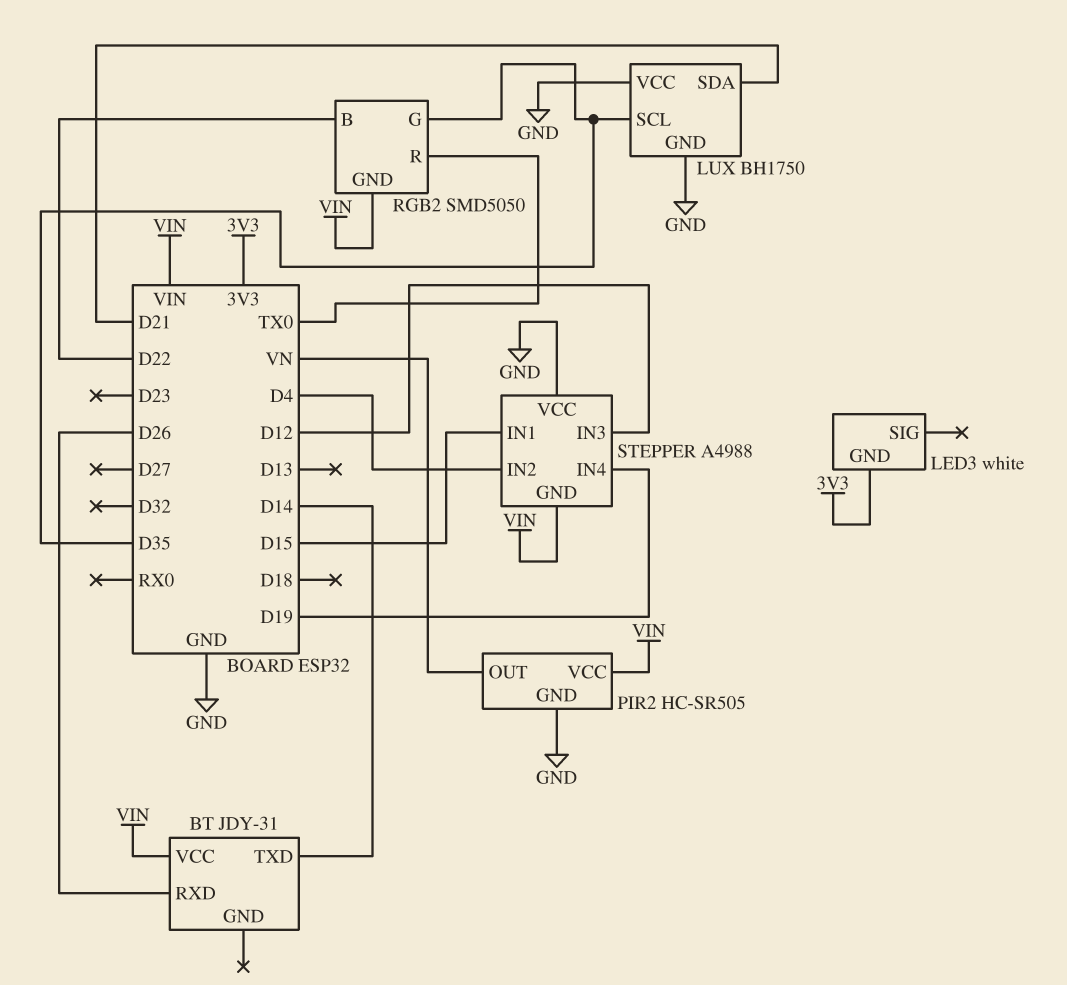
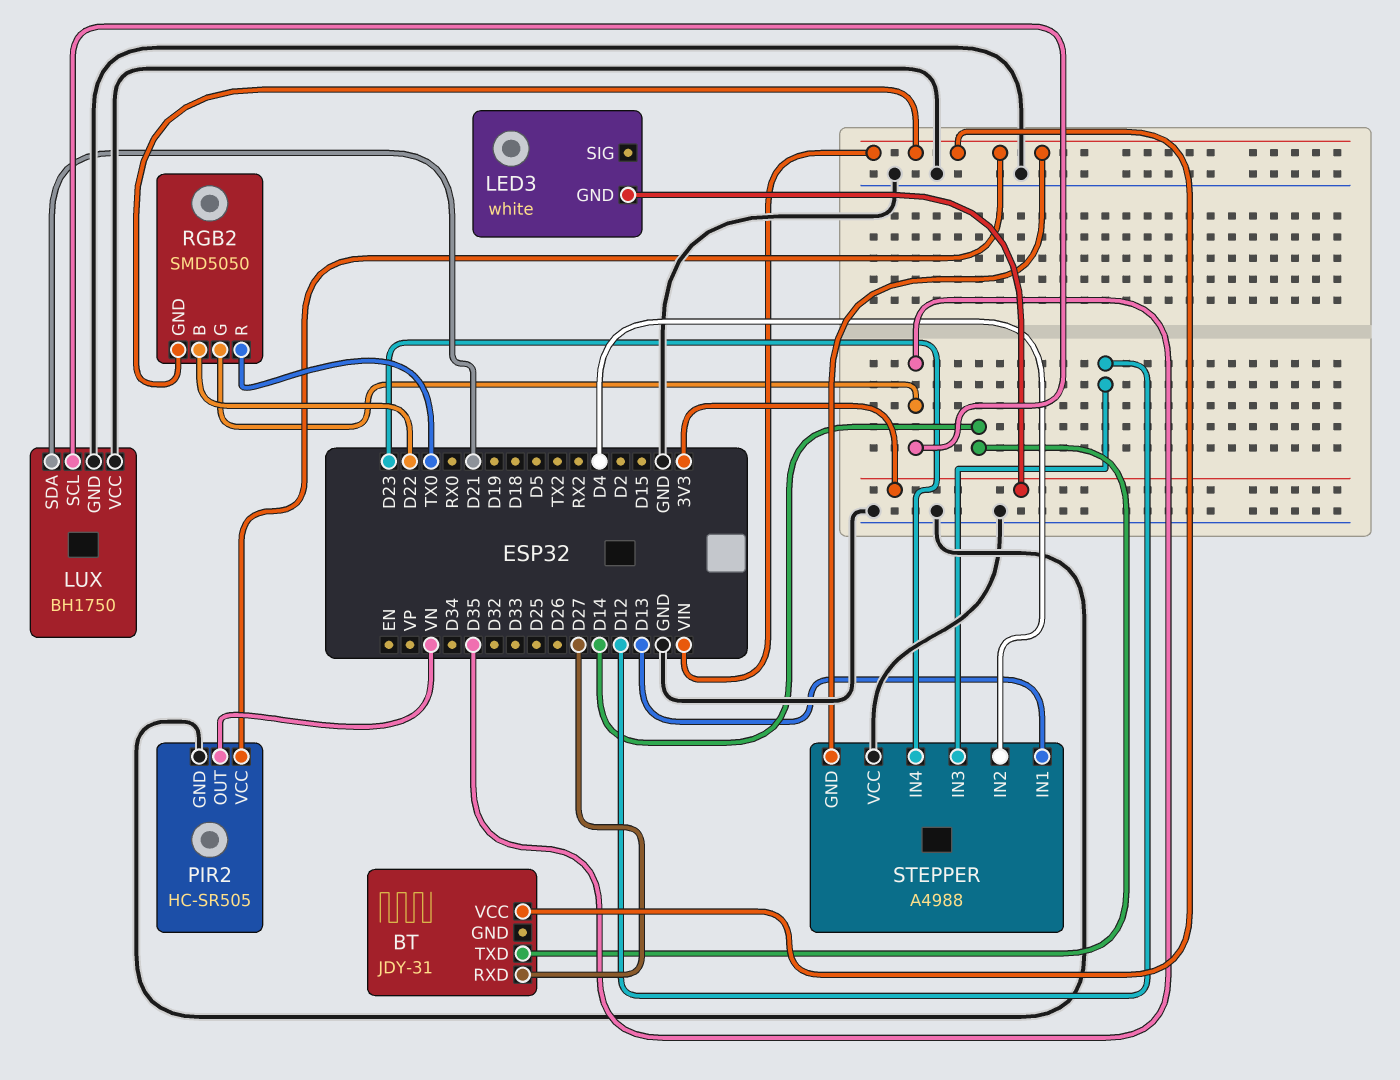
BT pin RXD: D26 -> D27
STEPPER pin IN1: D15 -> D13
STEPPER pin IN4: D19 -> D23

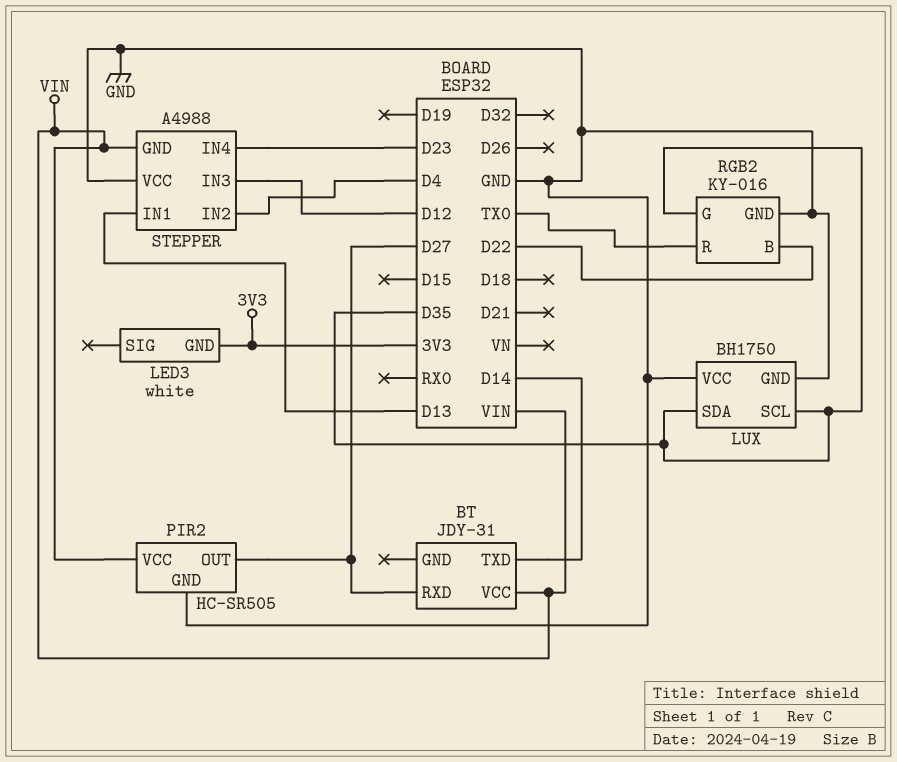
LUX pin SDA: D21 -> D35
PIR2 pin OUT: VN -> D27
RGB2: SMD5050 -> KY-016
RGB2 pin GND: VIN -> GND

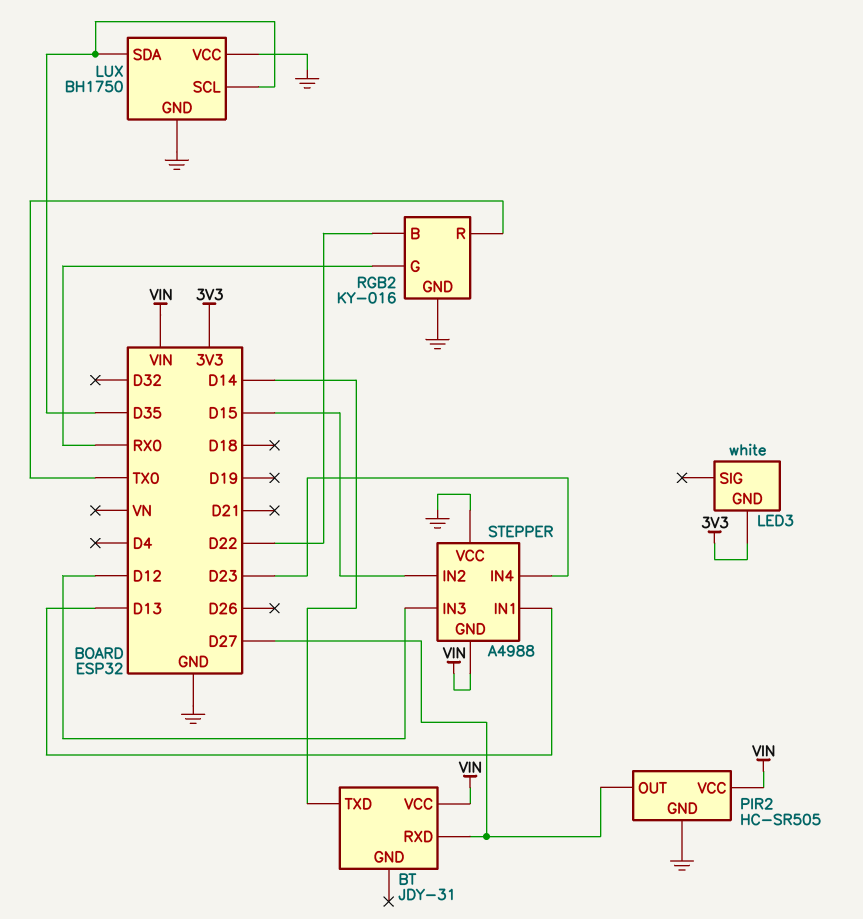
RGB2 pin G: D35 -> RX0
STEPPER pin IN2: D4 -> D15

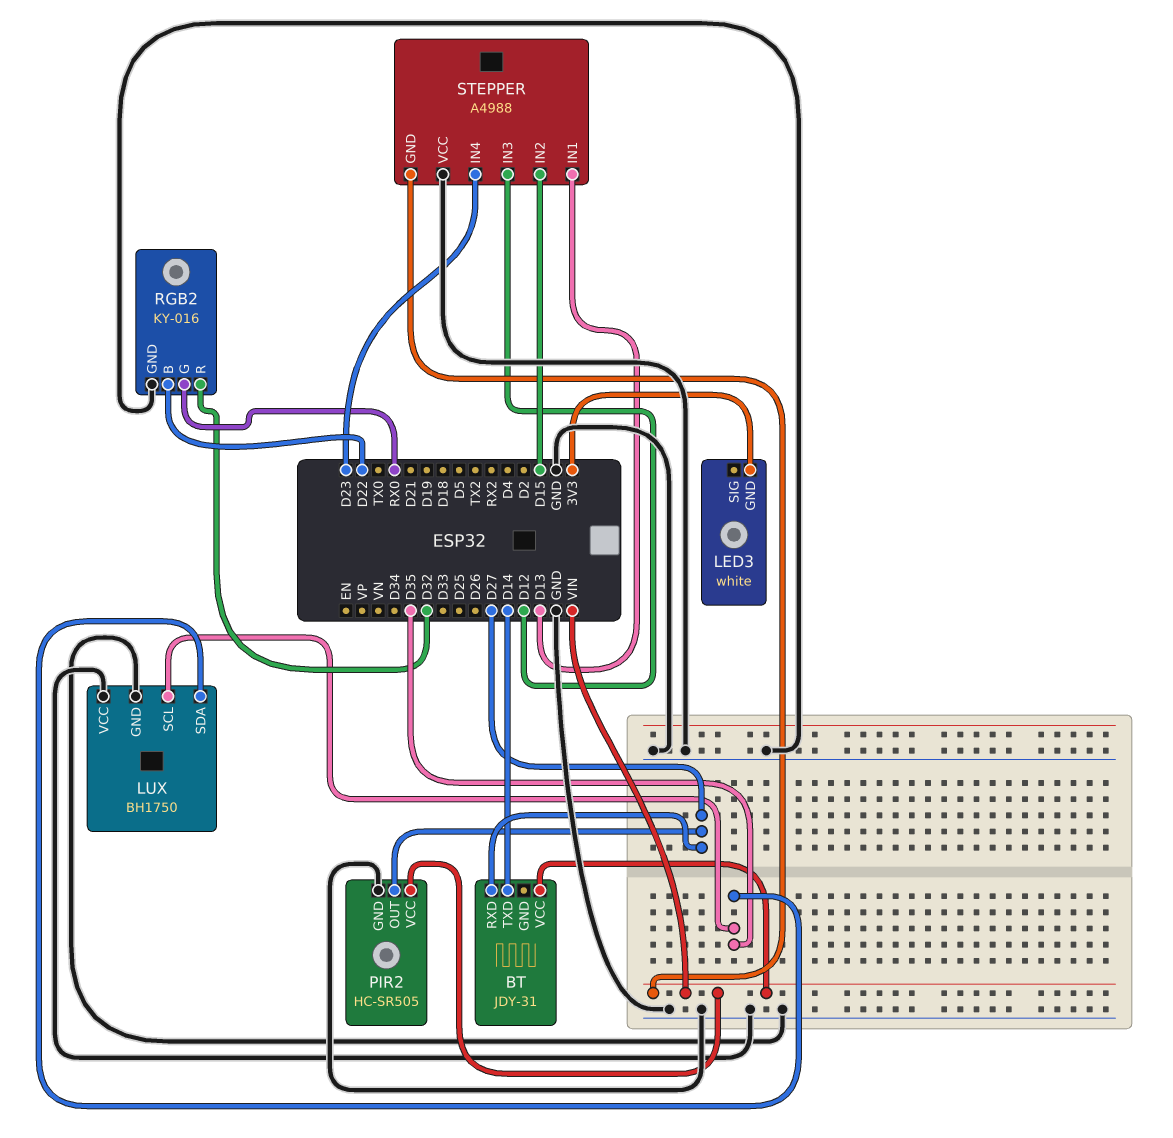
RGB2 pin R: TX0 -> D32

